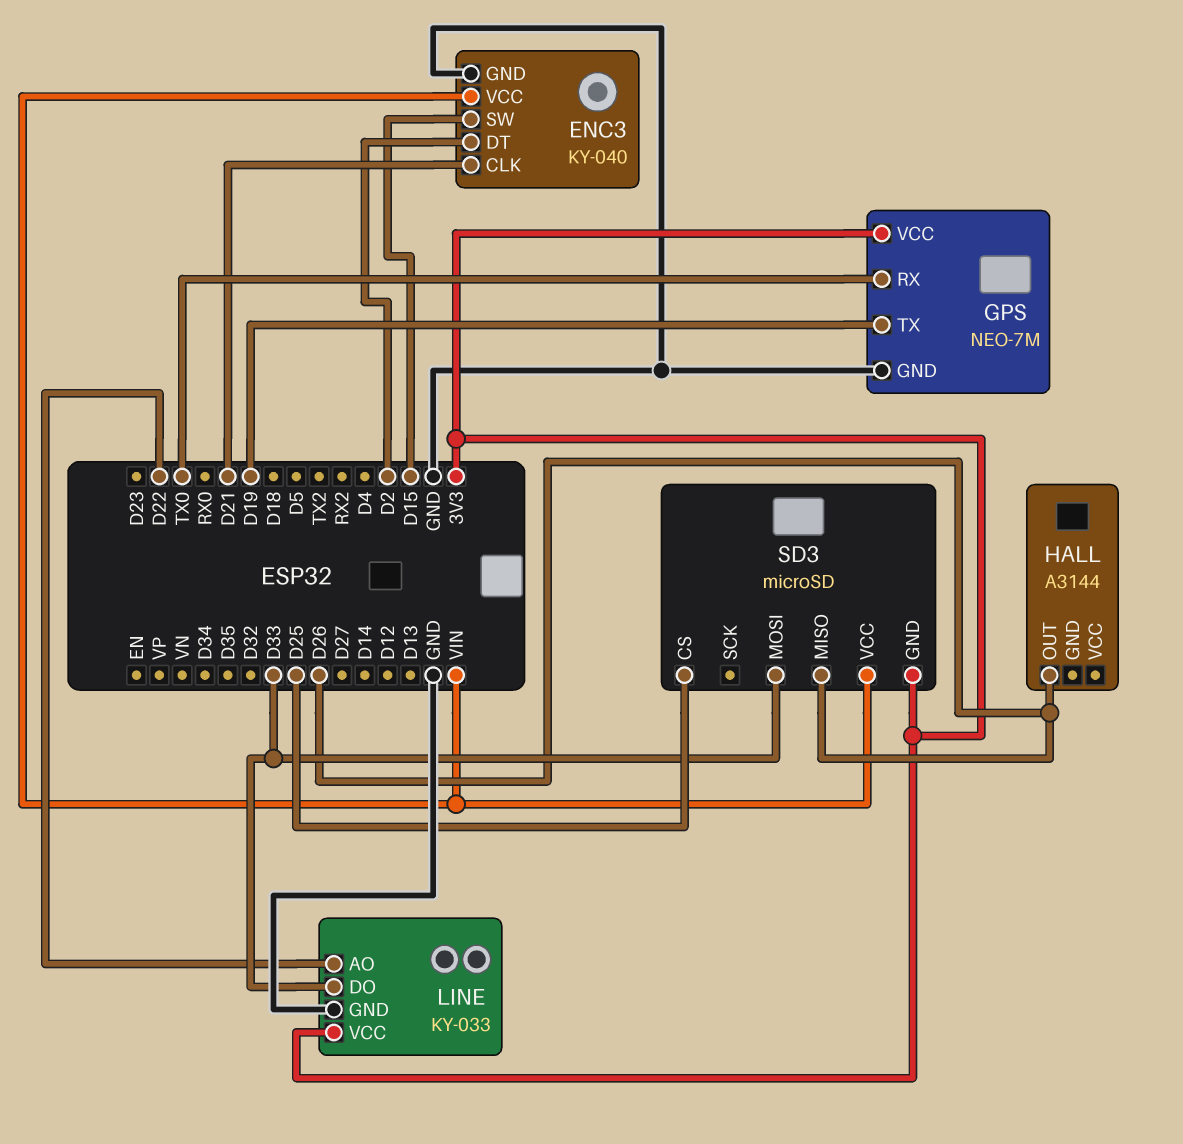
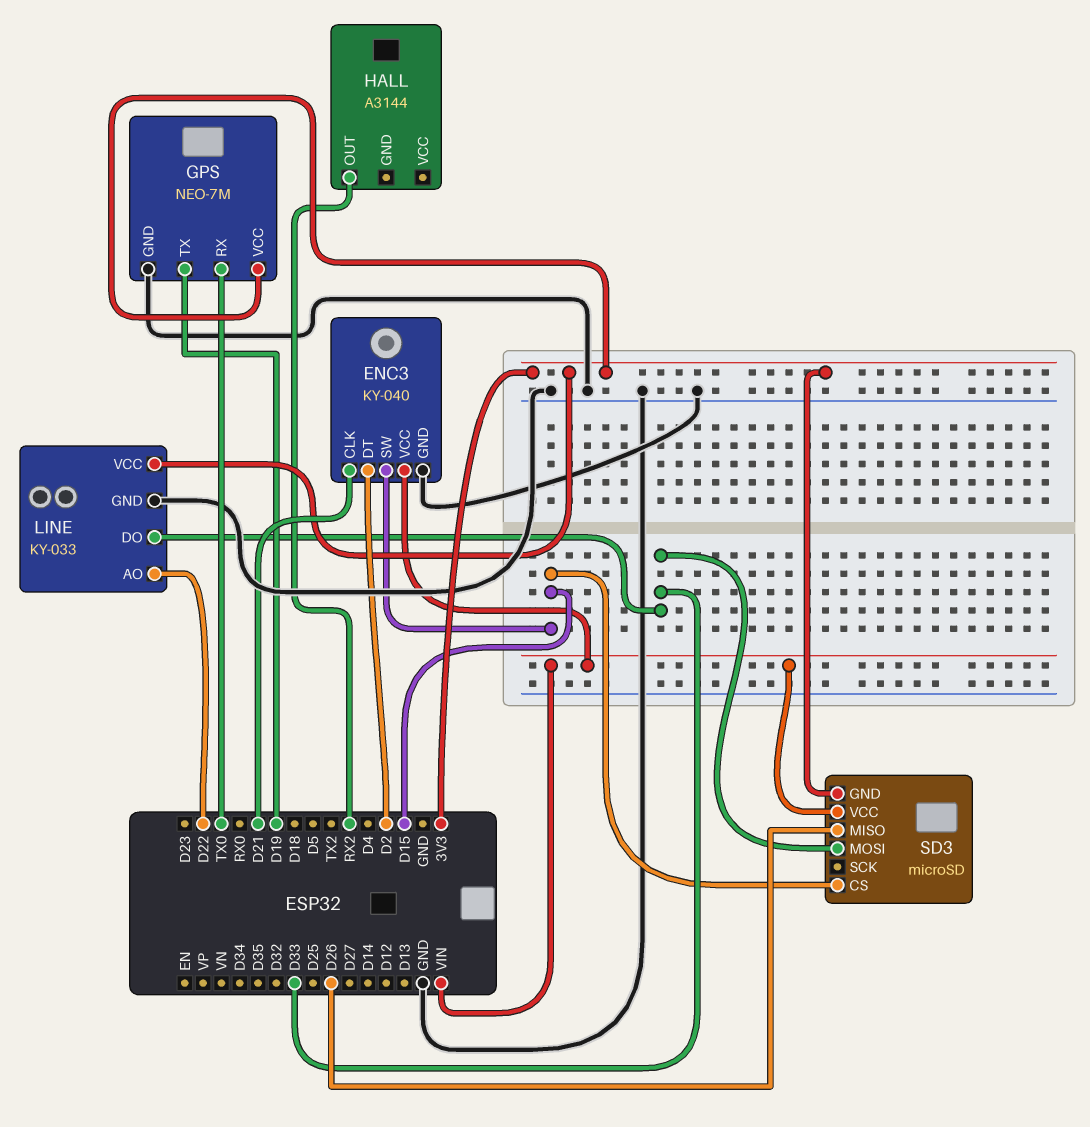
HALL pin OUT: D26 -> RX2
SD3 pin CS: D25 -> D15

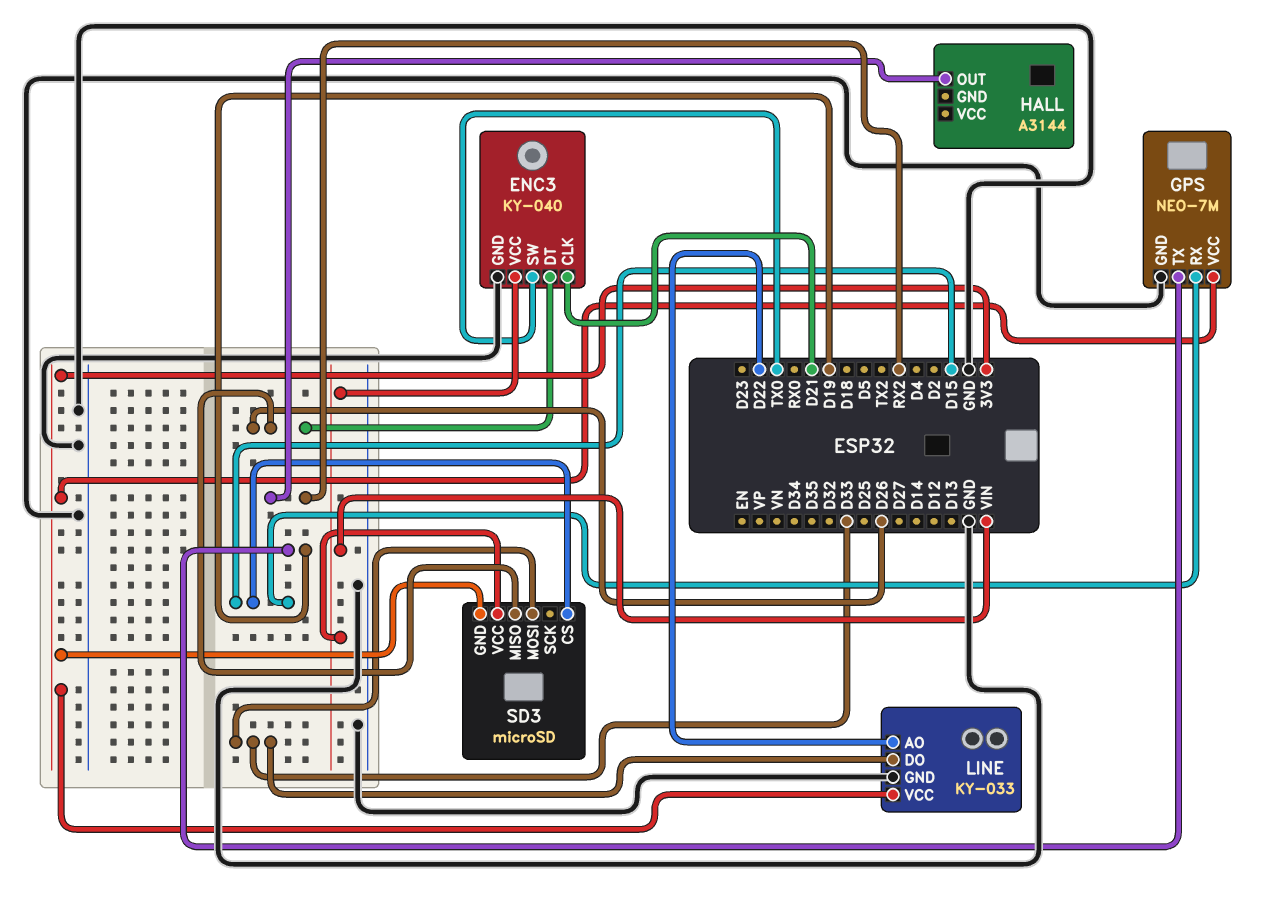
ENC3 pin DT: D2 -> D26
ENC3 pin SW: D15 -> TX0
GPS pin RX: TX0 -> D15

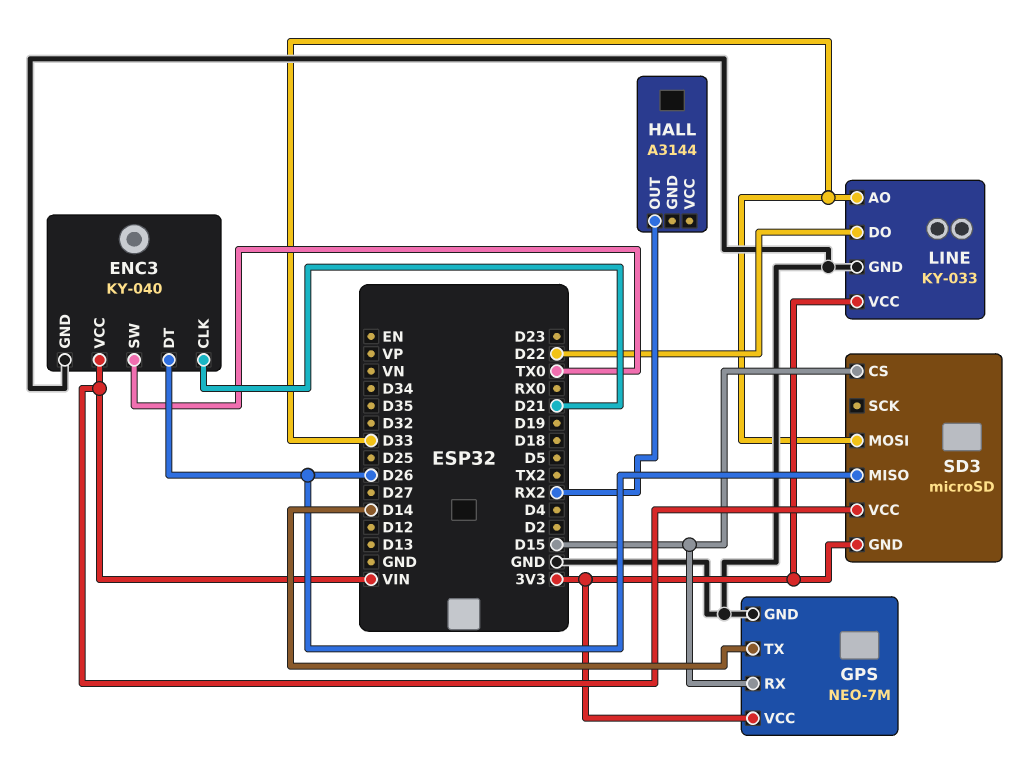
GPS pin TX: D19 -> D14
LINE pin AO: D22 -> D33
LINE pin DO: D33 -> D22

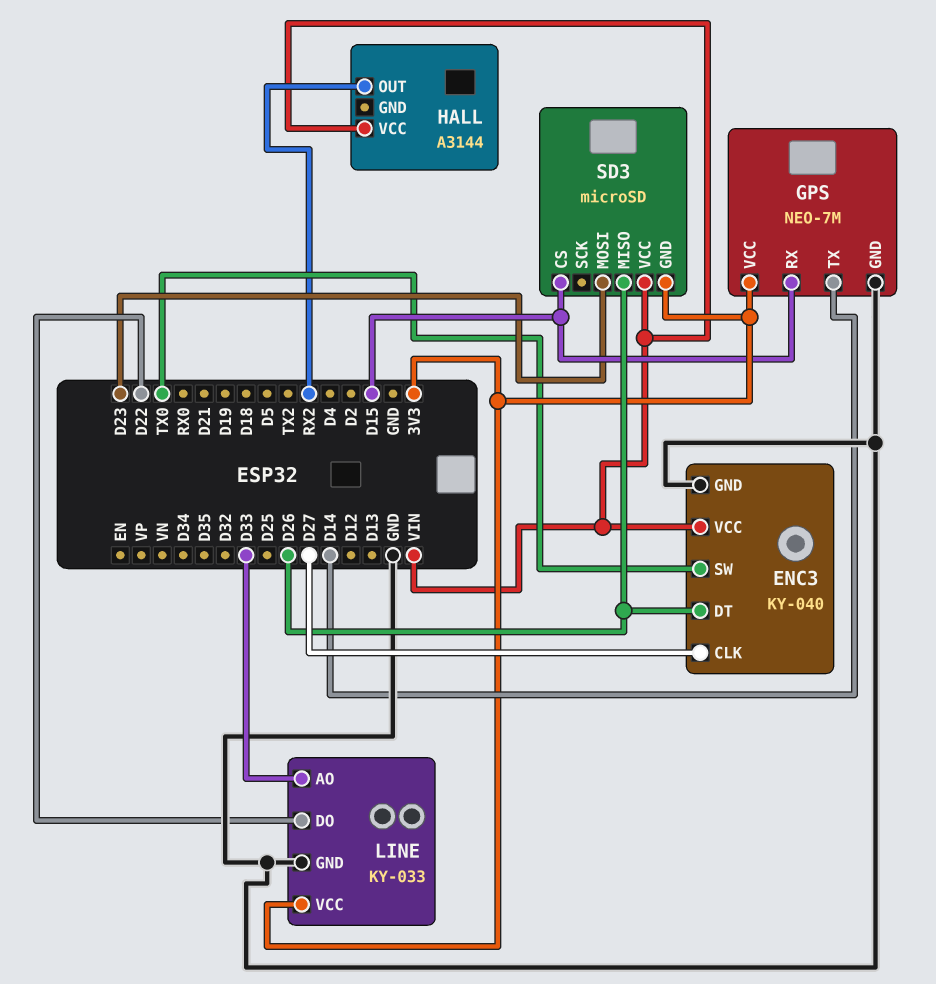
ENC3 pin CLK: D21 -> D27
HALL pin VCC: none -> VIN
SD3 pin MOSI: D33 -> D23

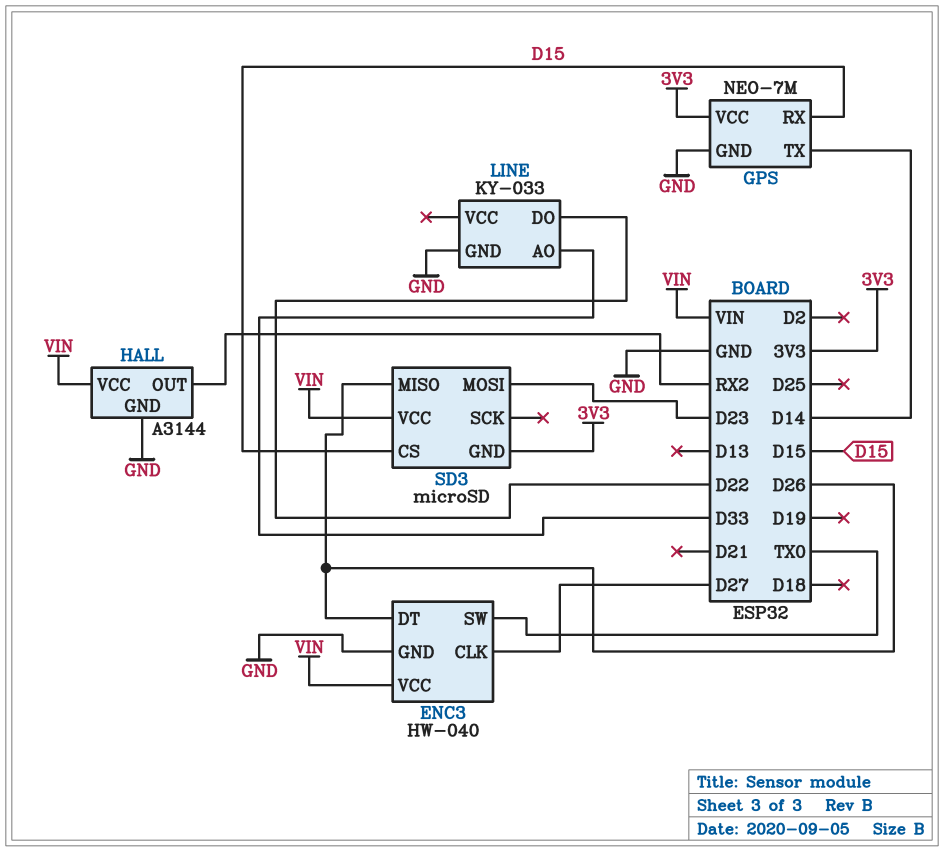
ENC3: KY-040 -> HW-040
HALL pin GND: none -> GND
LINE pin VCC: 3V3 -> none

